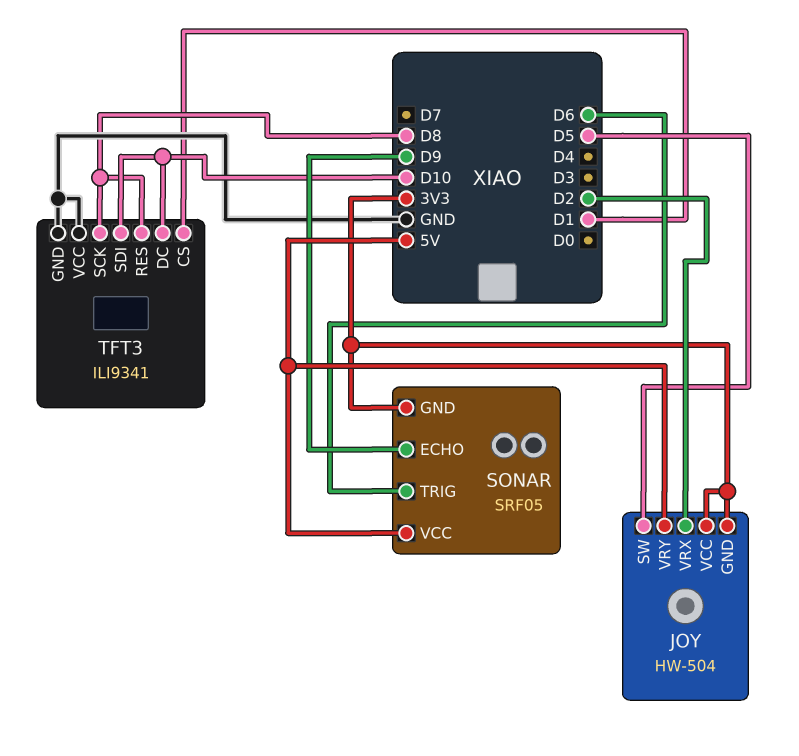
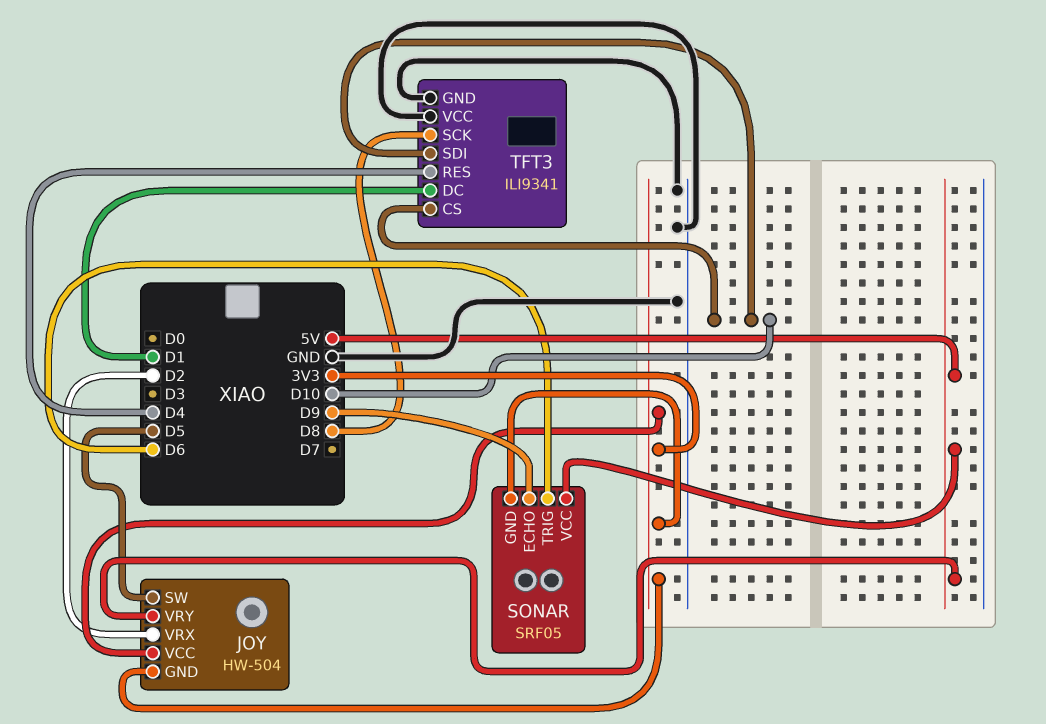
TFT3 pin CS: D1 -> D10
TFT3 pin DC: D10 -> D1
TFT3 pin RES: D8 -> D4

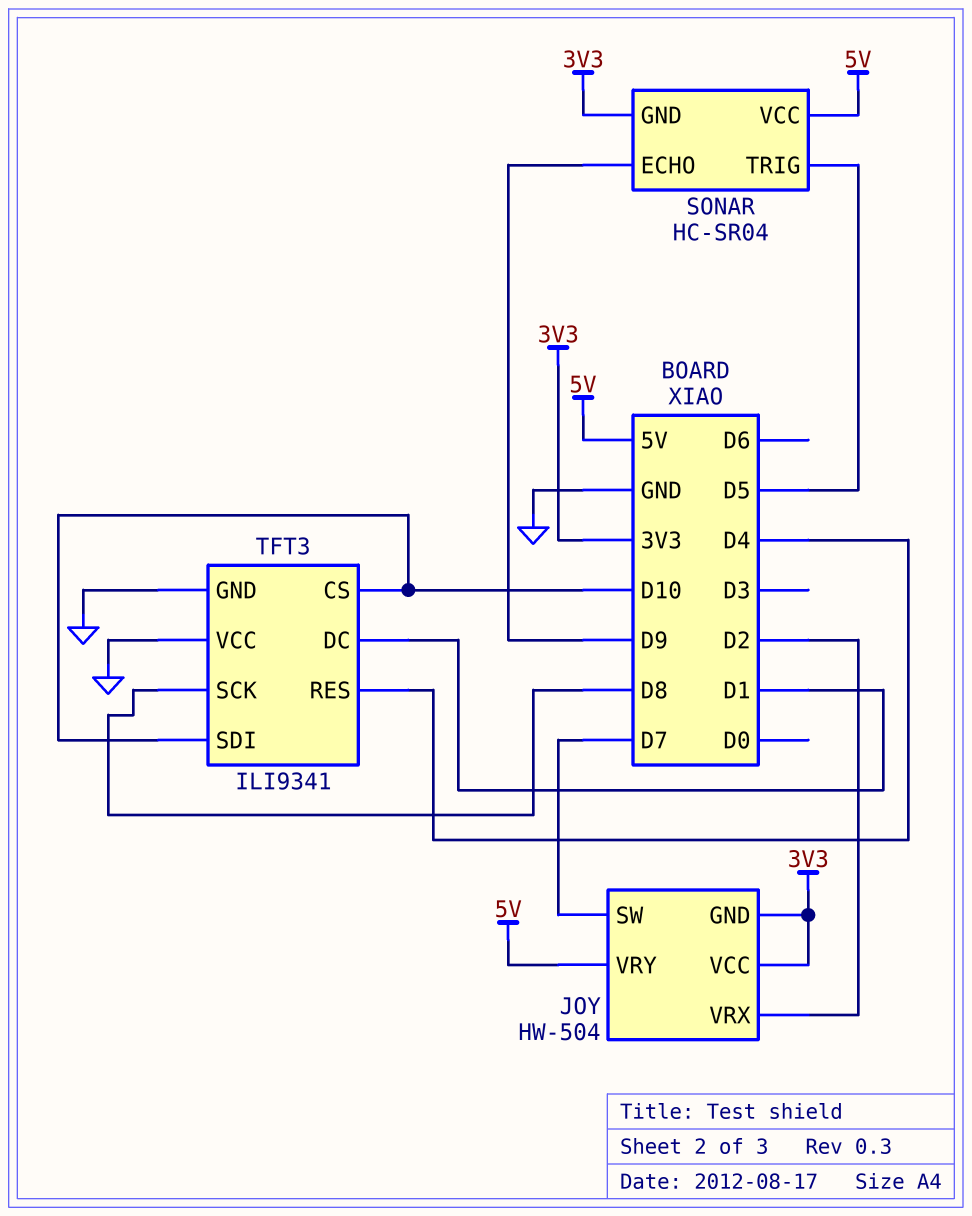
JOY pin SW: D5 -> D7
SONAR: SRF05 -> HC-SR04
SONAR pin TRIG: D6 -> D5

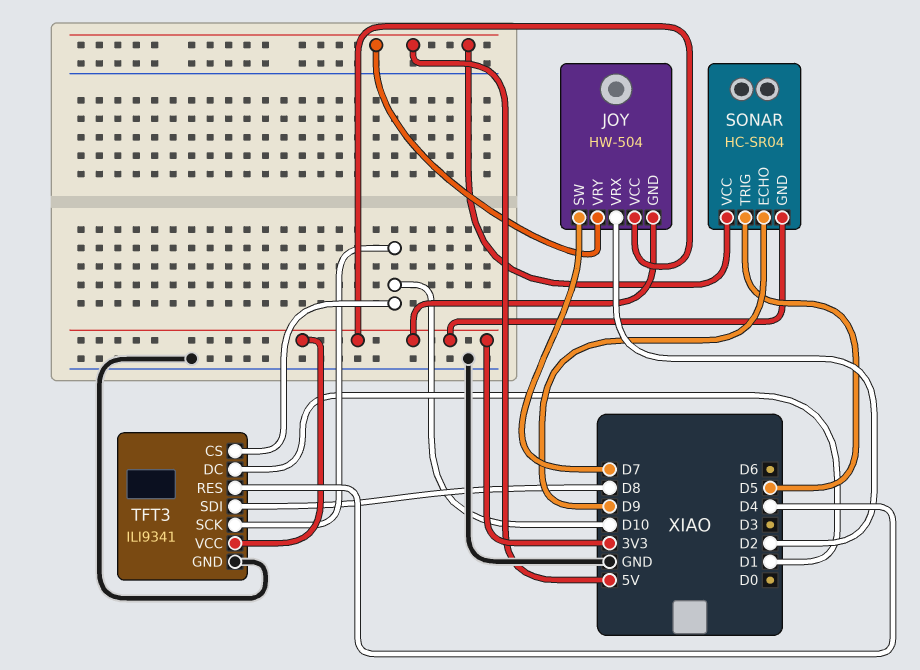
TFT3 pin SCK: D8 -> D10
TFT3 pin SDI: D10 -> D8
TFT3 pin VCC: GND -> 3V3

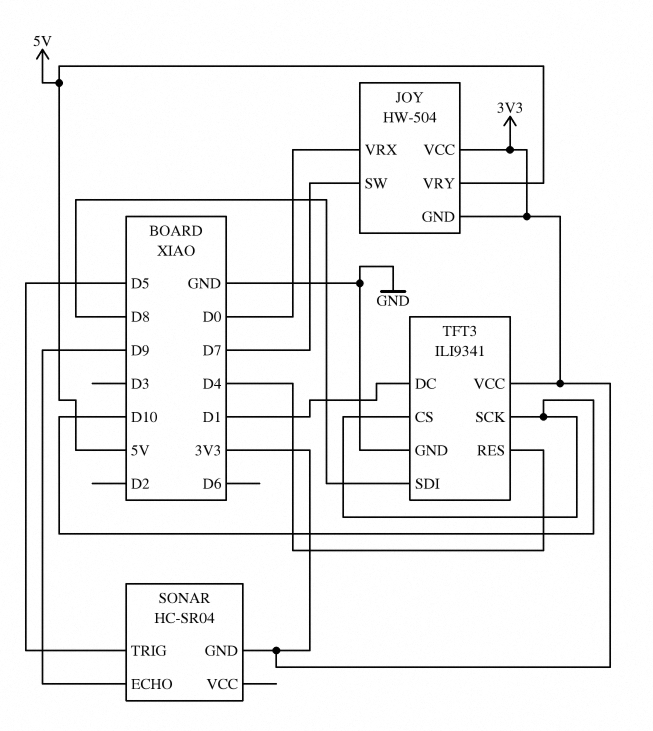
JOY pin VRX: D2 -> D0
SONAR pin VCC: 5V -> none

